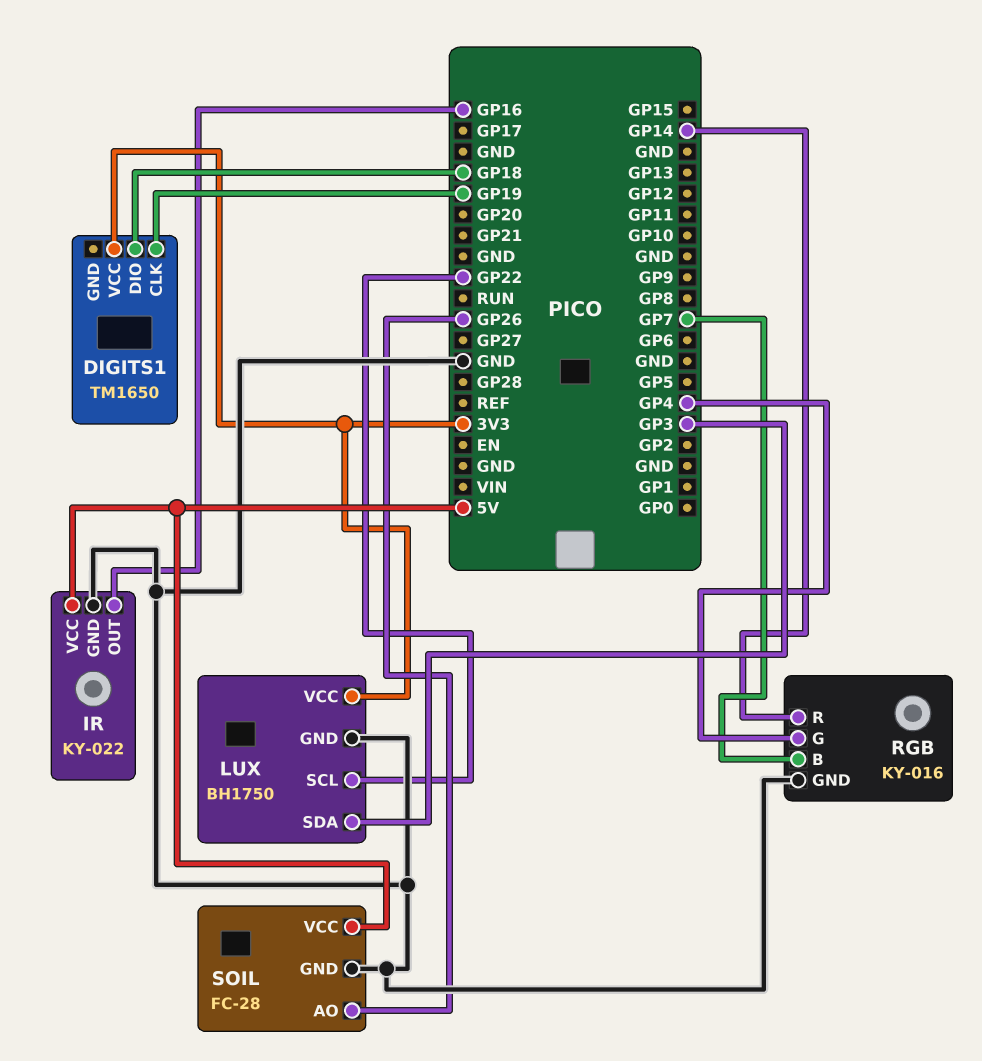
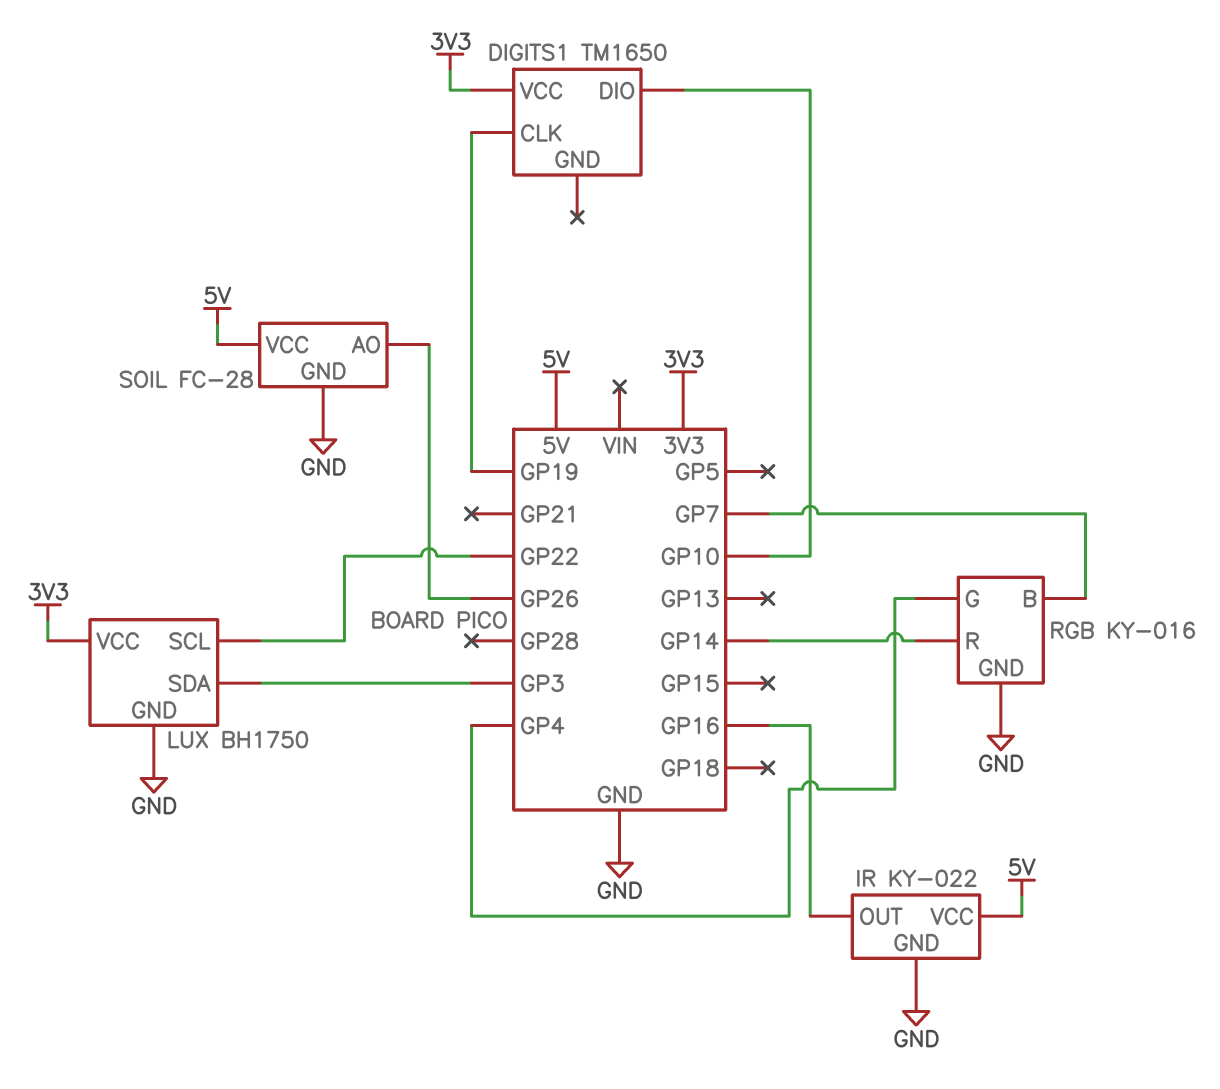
DIGITS1 pin DIO: GP18 -> GP10

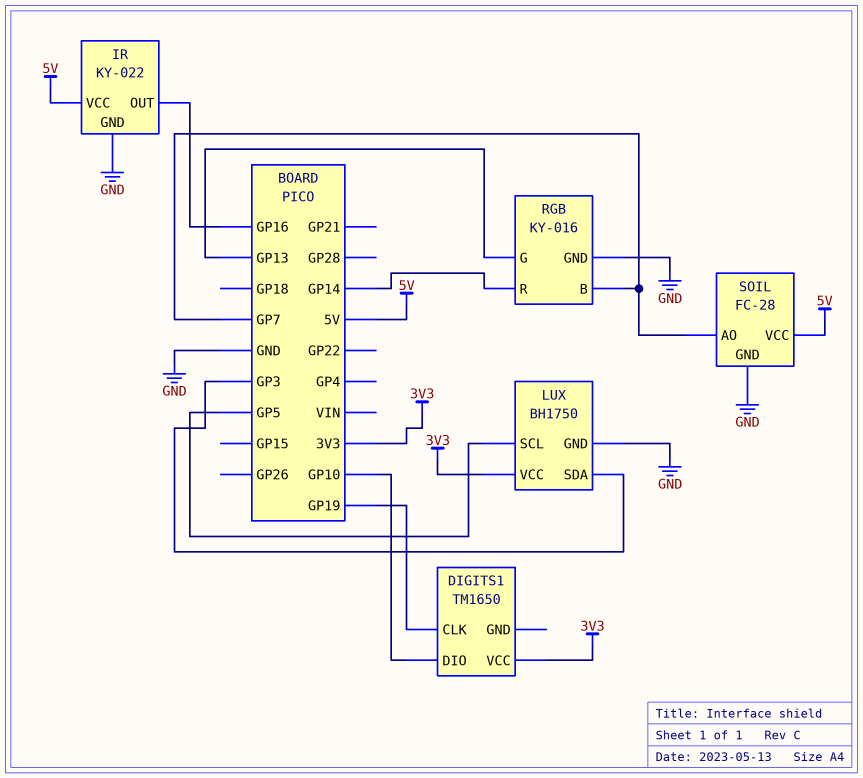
LUX pin SCL: GP22 -> GP5
RGB pin G: GP4 -> GP13
SOIL pin AO: GP26 -> GP7

